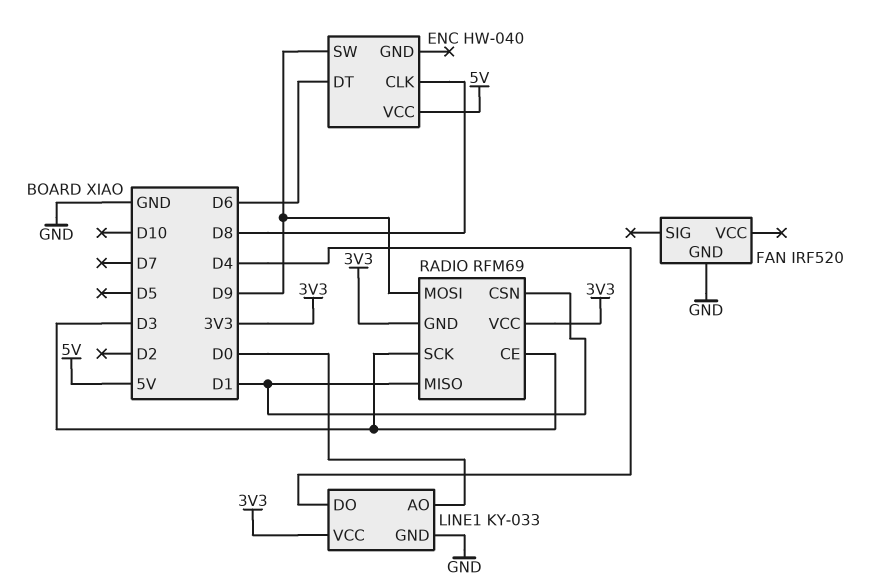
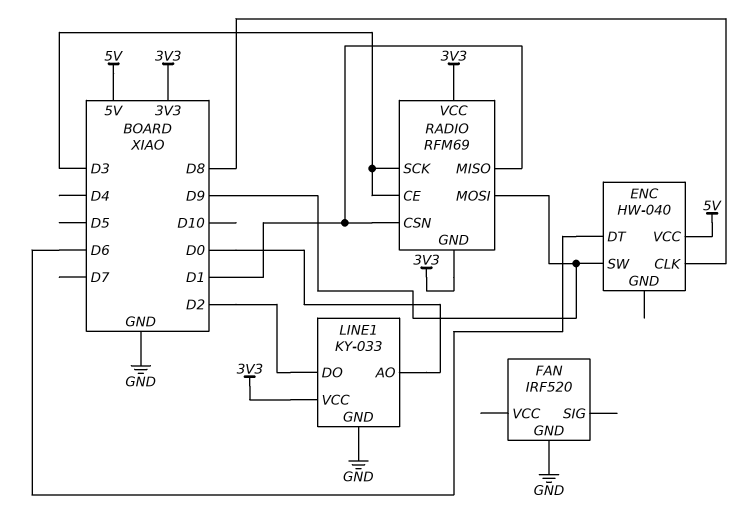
LINE1 pin DO: D4 -> D2

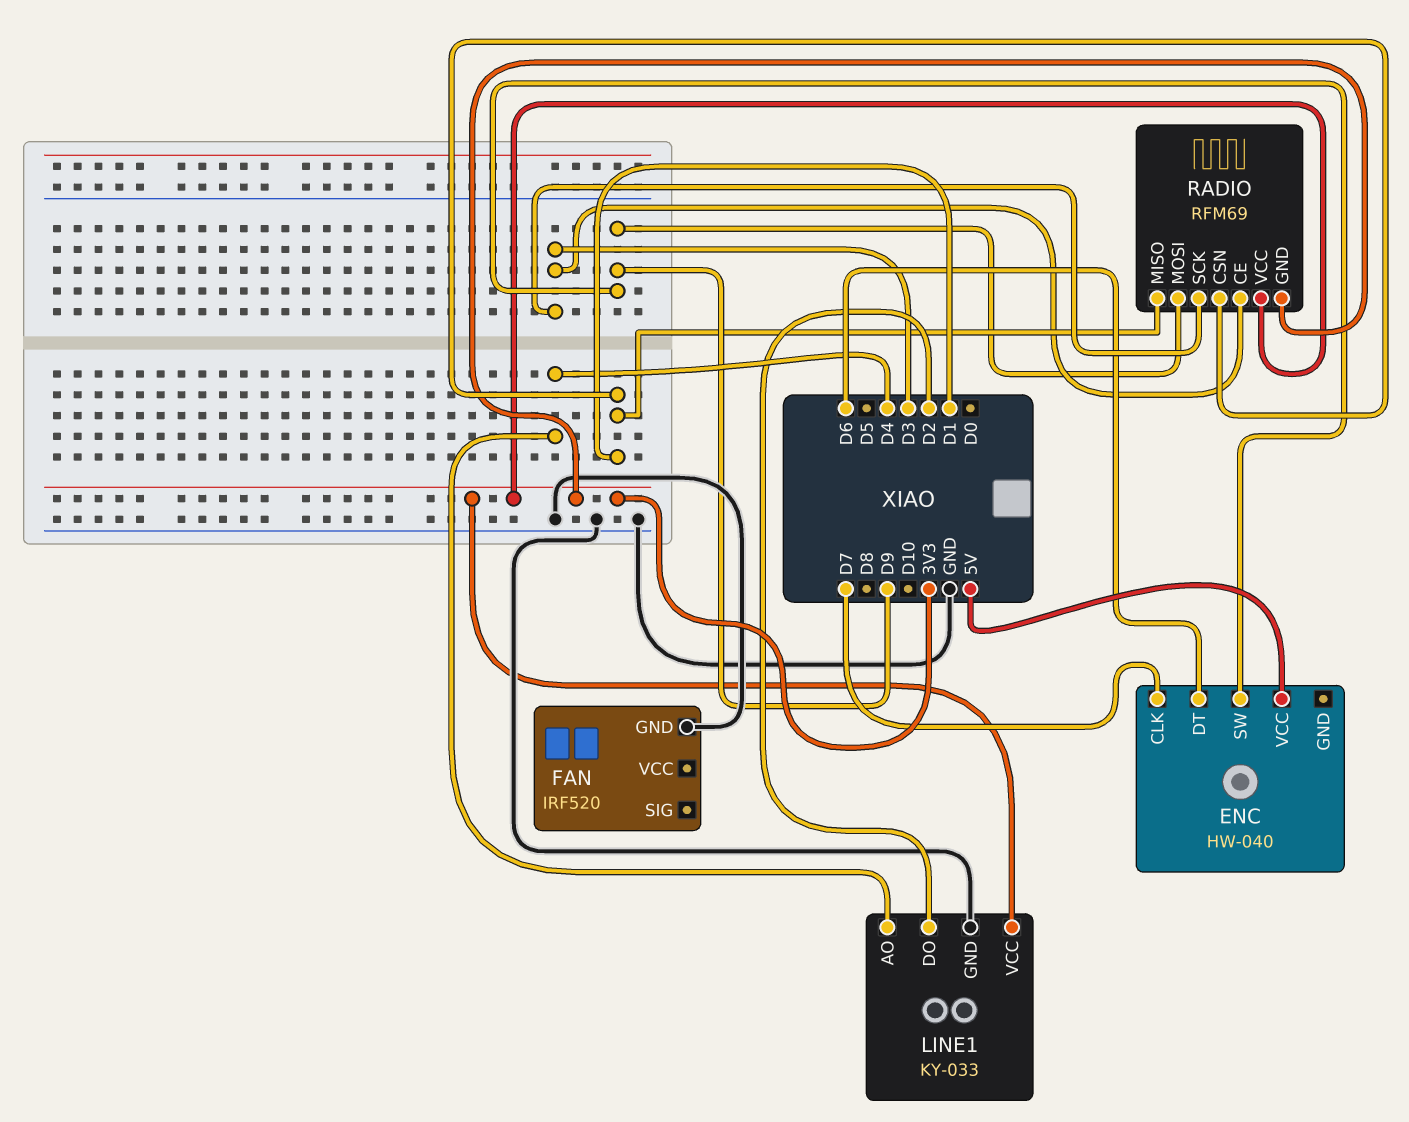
ENC pin CLK: D8 -> D7
LINE1 pin AO: D0 -> D4

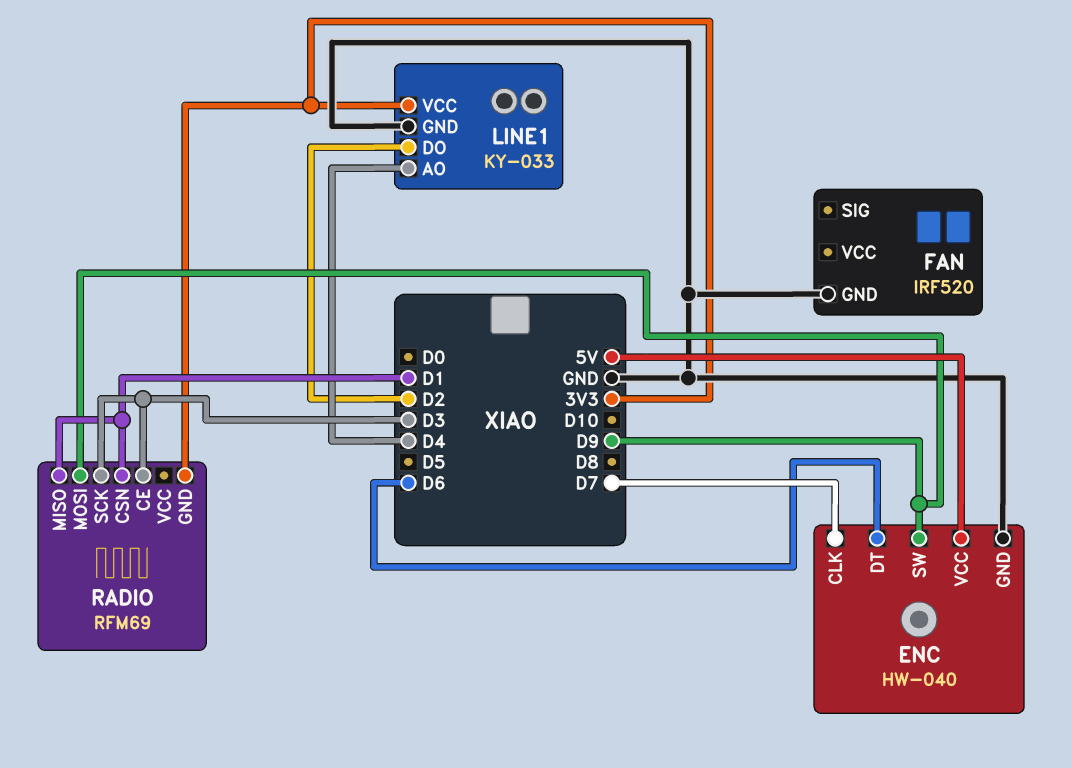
ENC pin GND: none -> GND
RADIO pin VCC: 3V3 -> none

